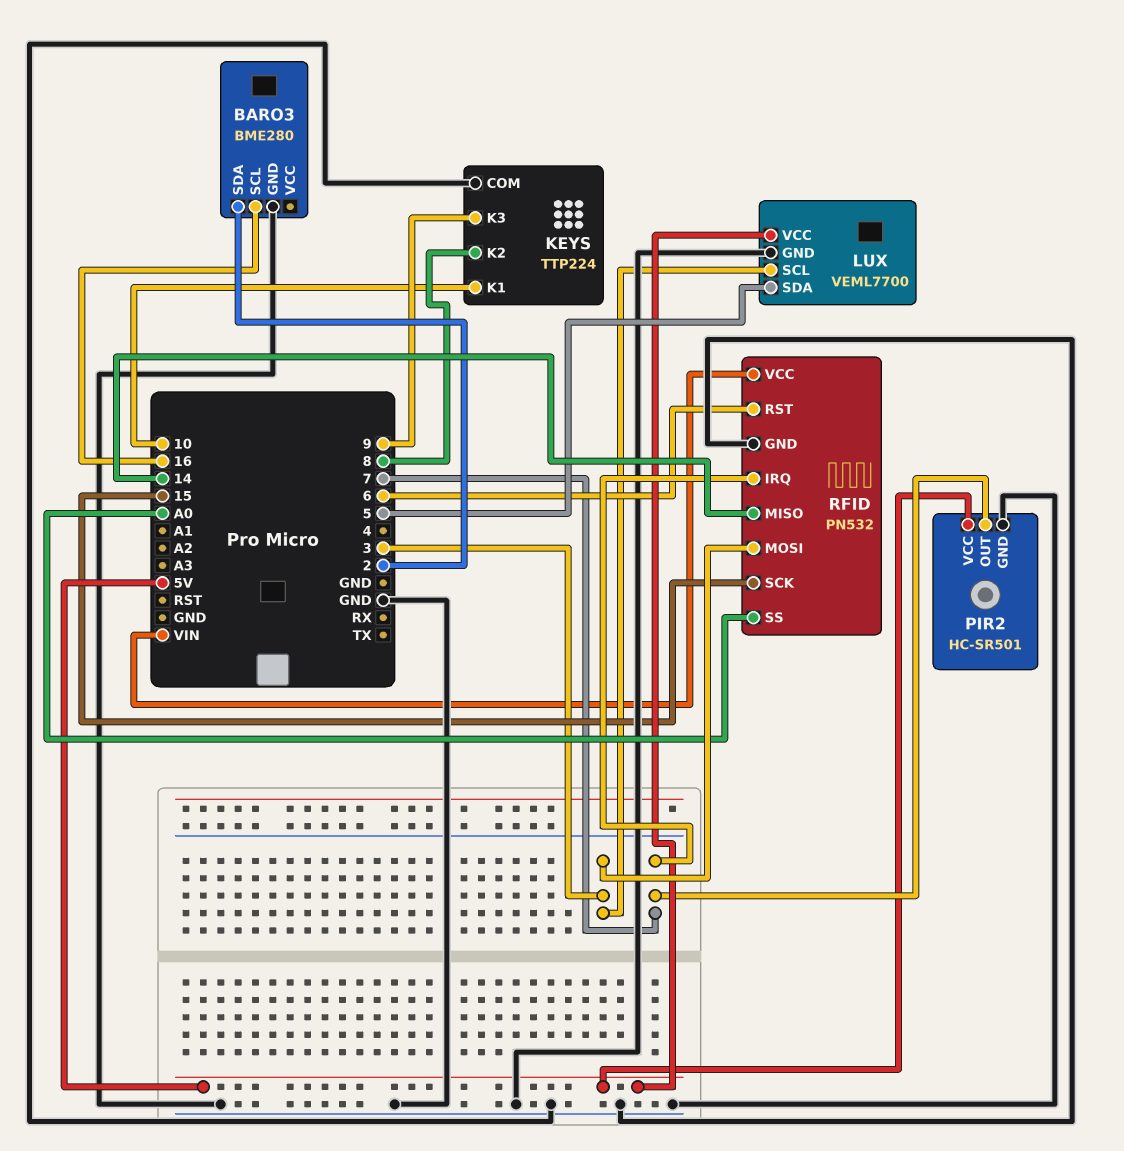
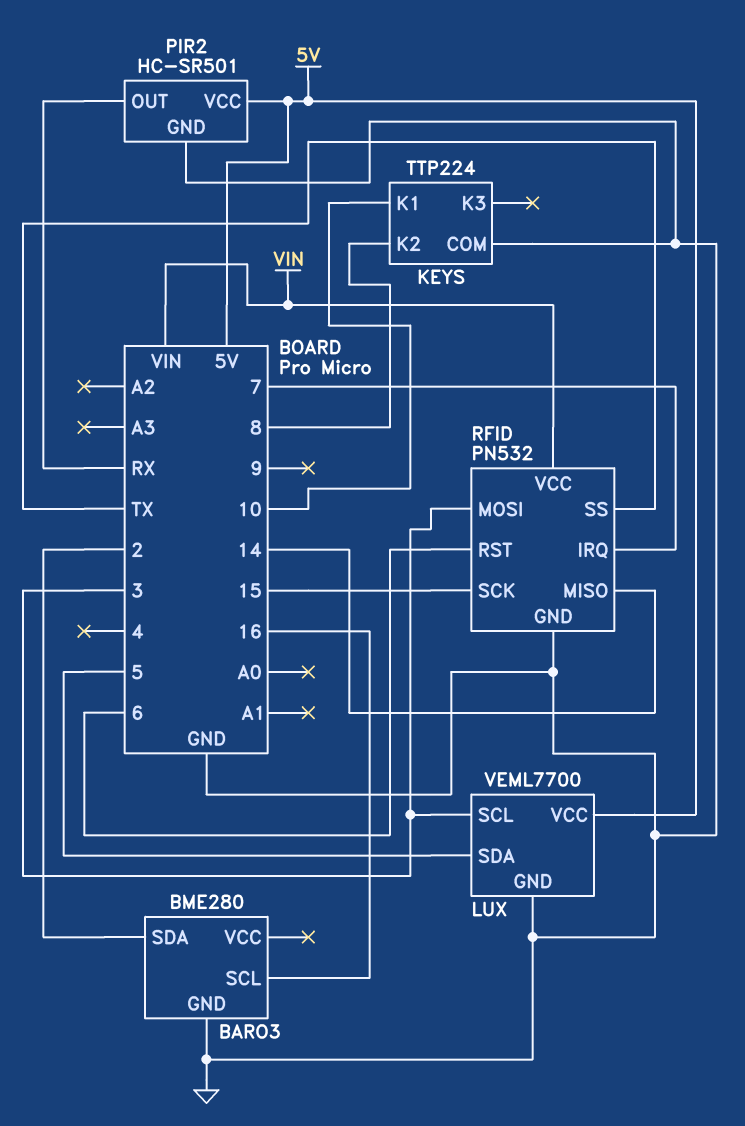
KEYS pin K3: 9 -> none
PIR2 pin OUT: 7 -> RX
RFID pin SS: A0 -> TX

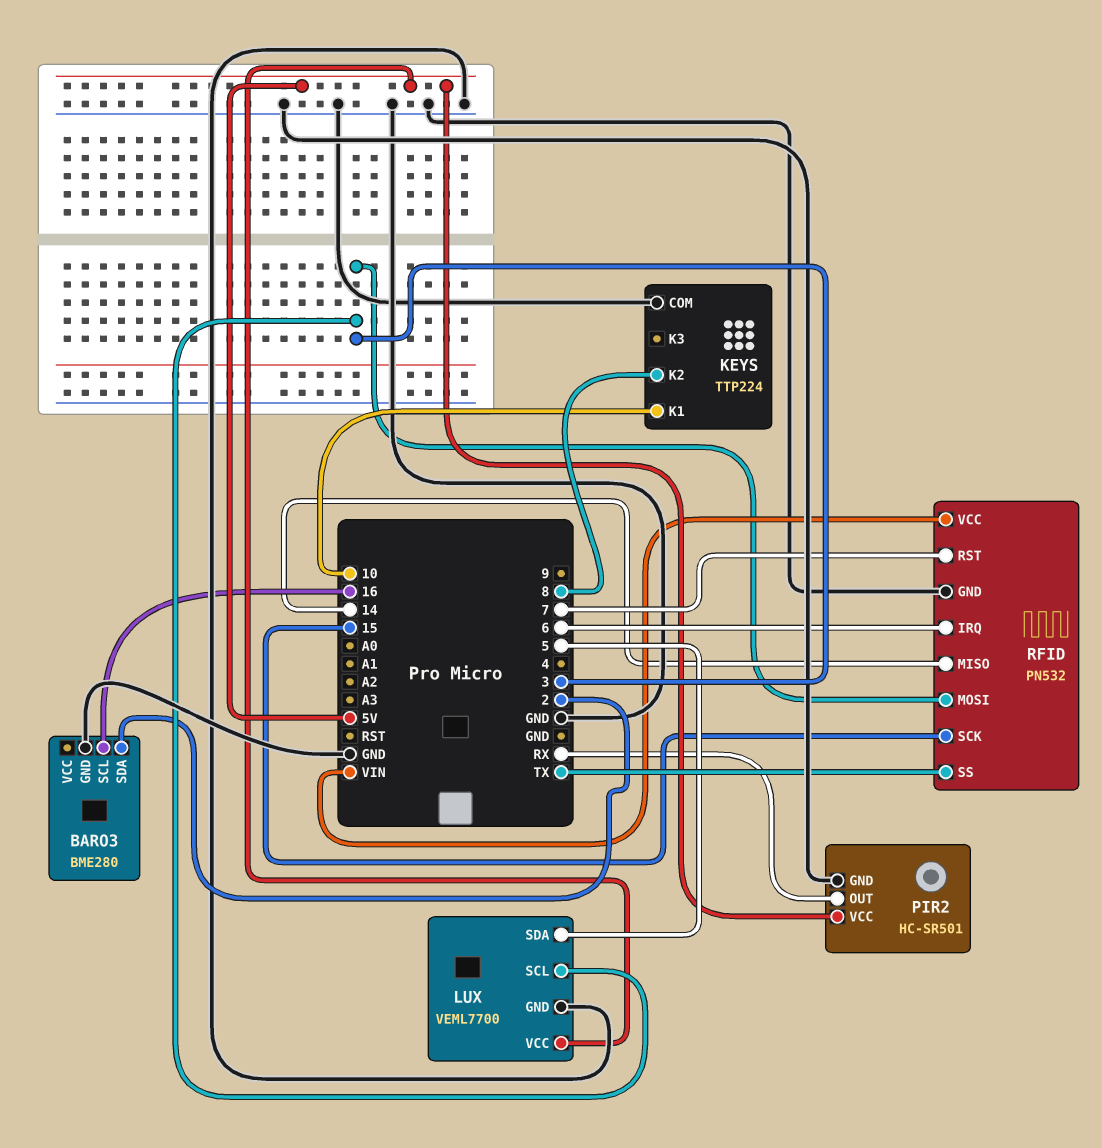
RFID pin IRQ: 7 -> 6
RFID pin RST: 6 -> 7

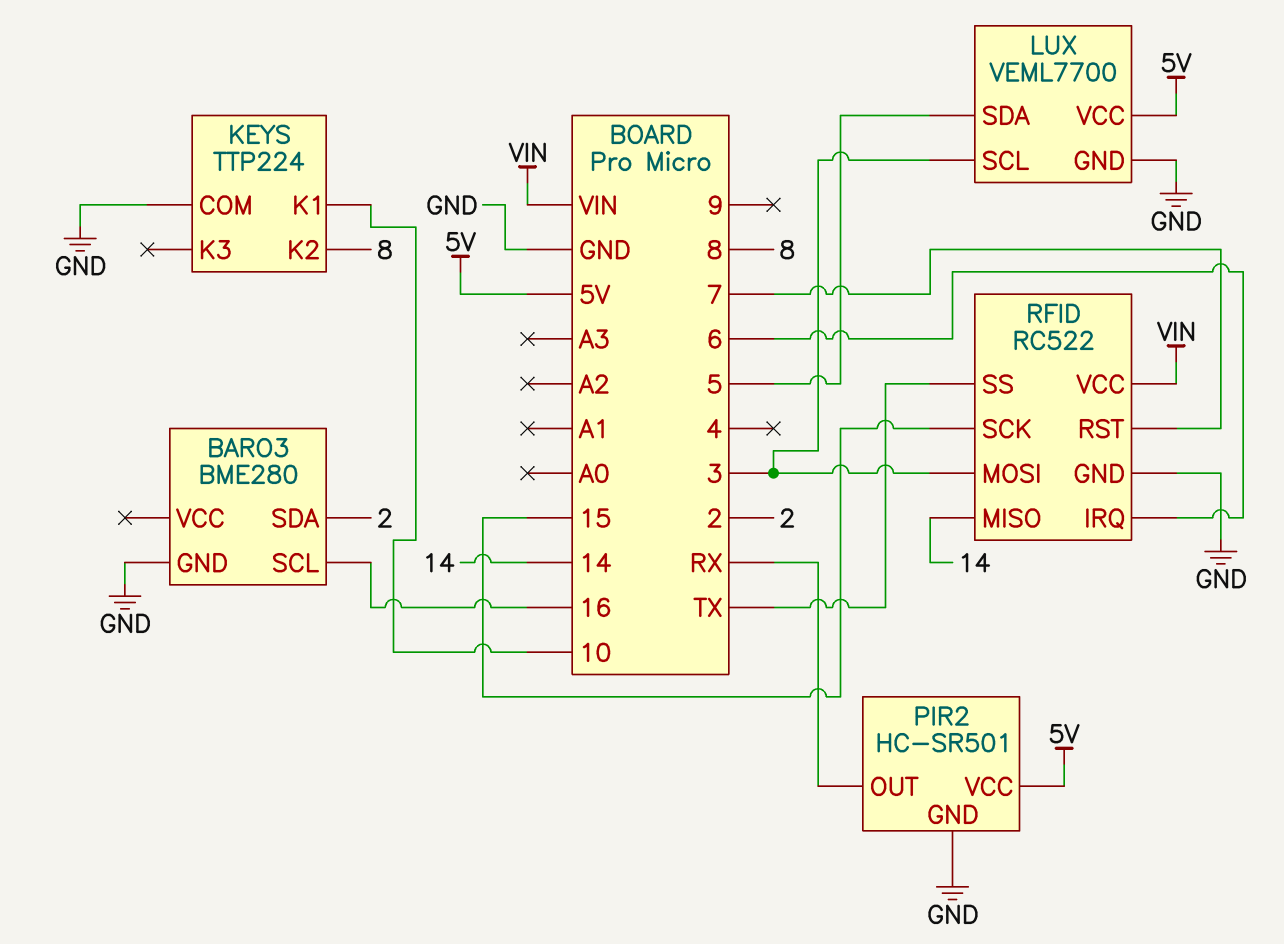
RFID: PN532 -> RC522

